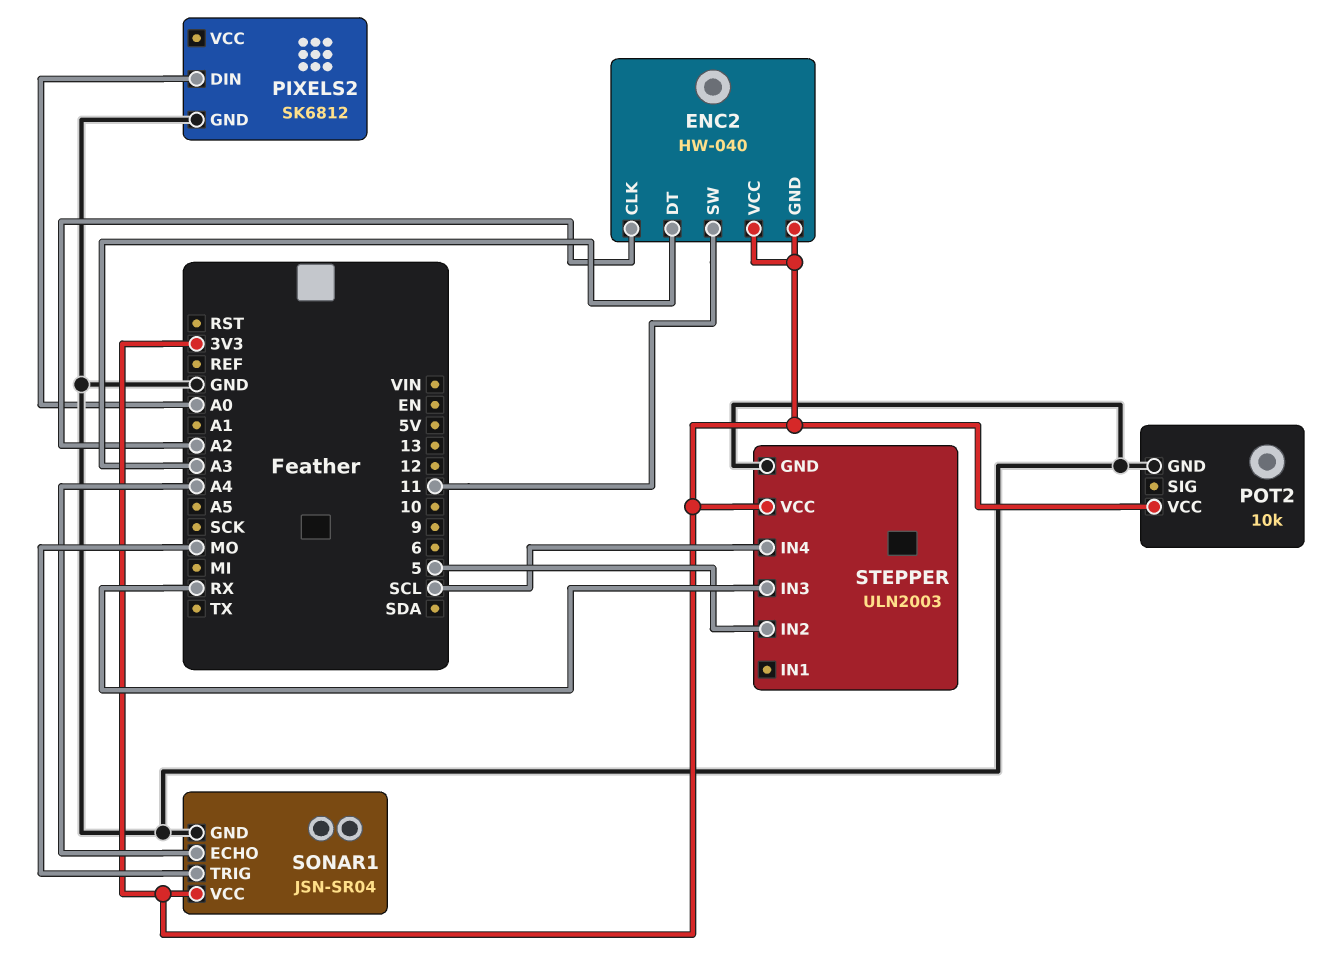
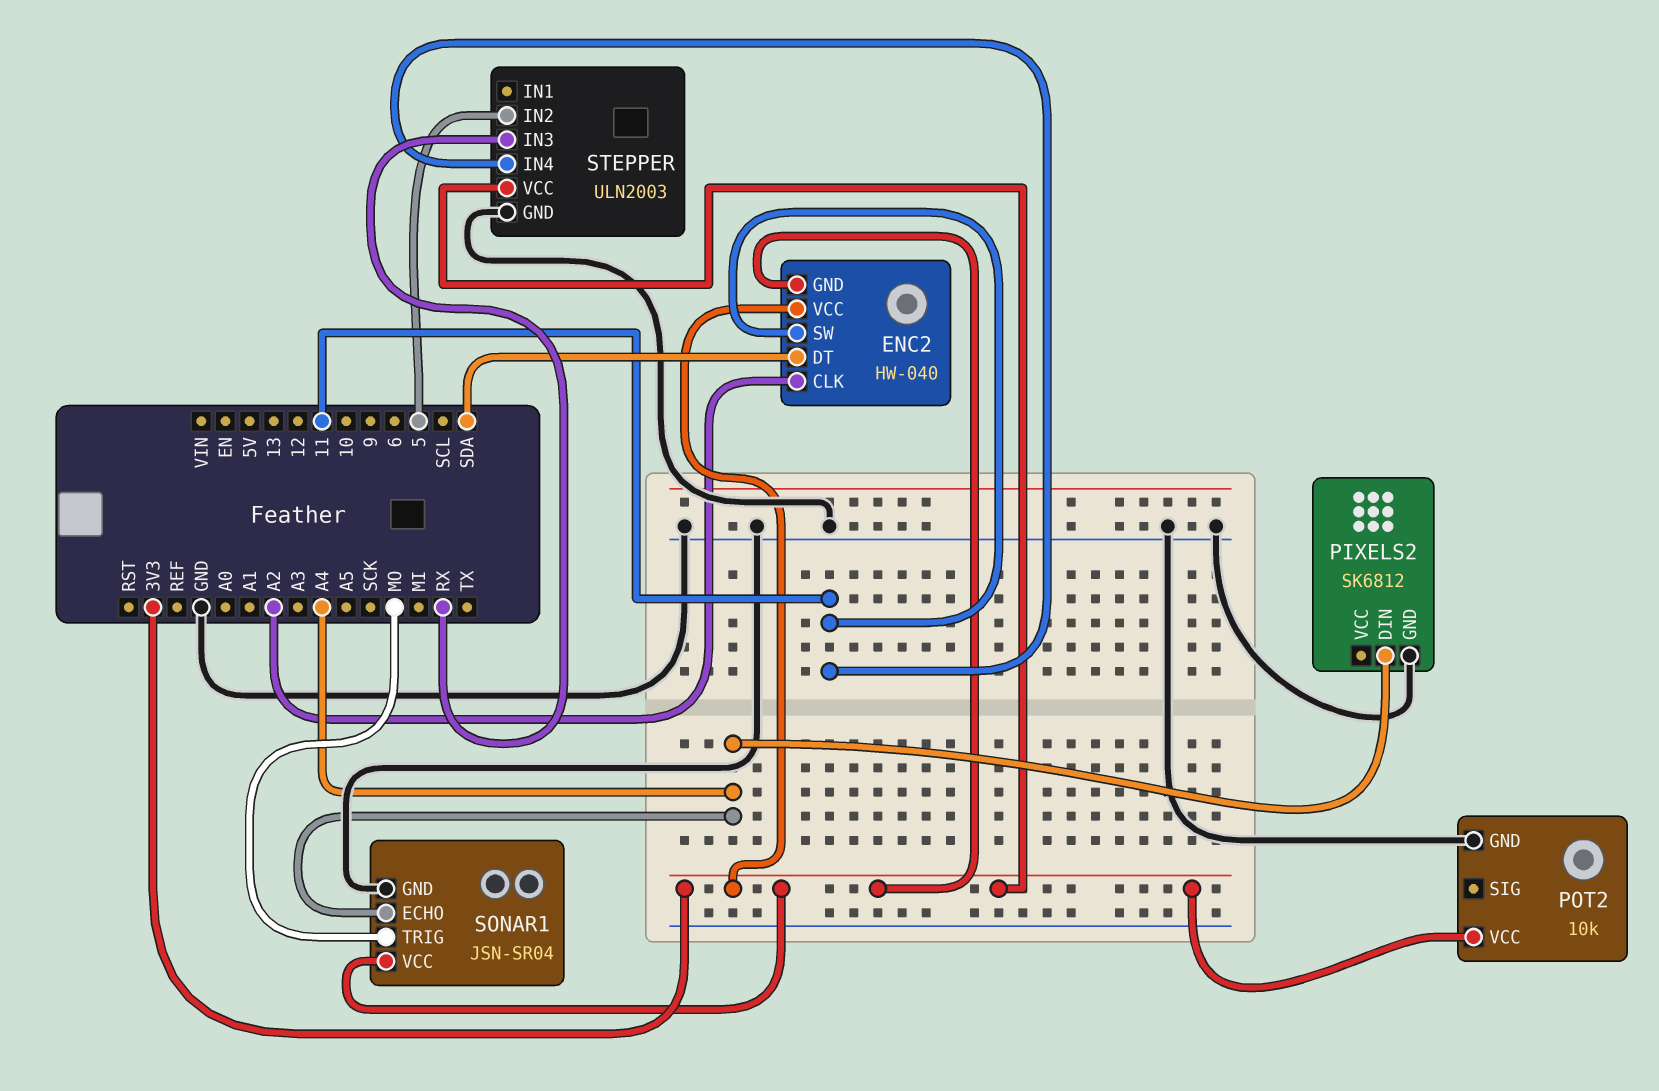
ENC2 pin DT: A3 -> SDA
PIXELS2 pin DIN: A0 -> A4
STEPPER pin IN4: SCL -> 11

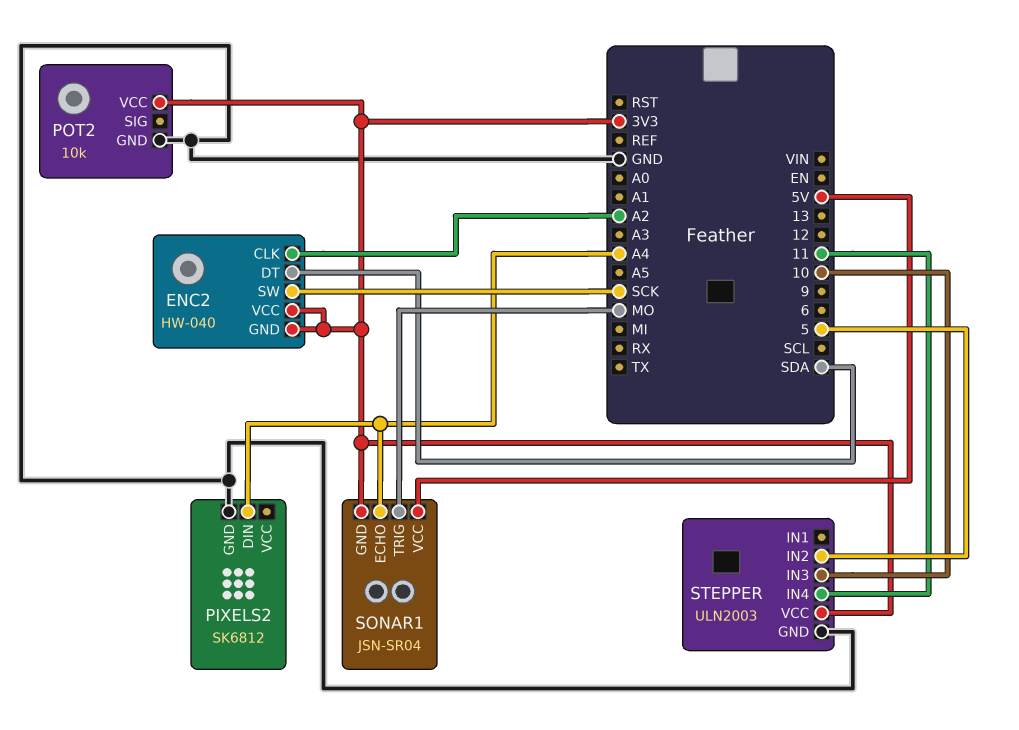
ENC2 pin SW: 11 -> SCK
SONAR1 pin GND: GND -> 3V3
SONAR1 pin VCC: 3V3 -> 5V
STEPPER pin IN3: RX -> 10

